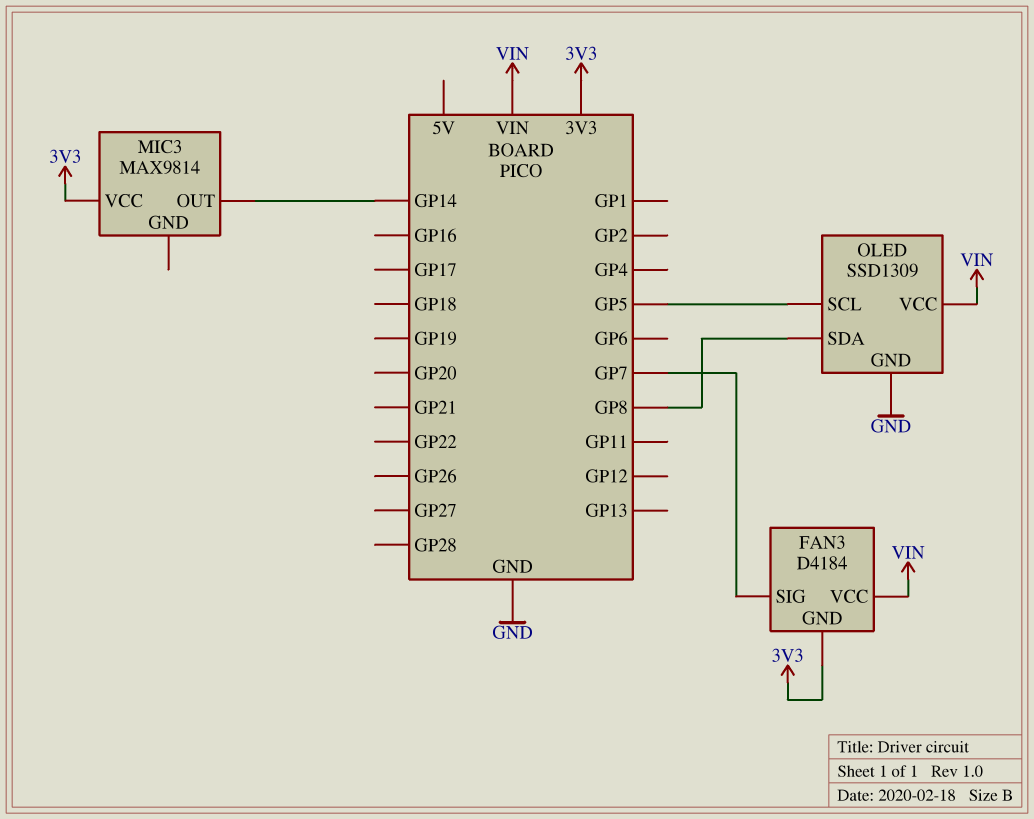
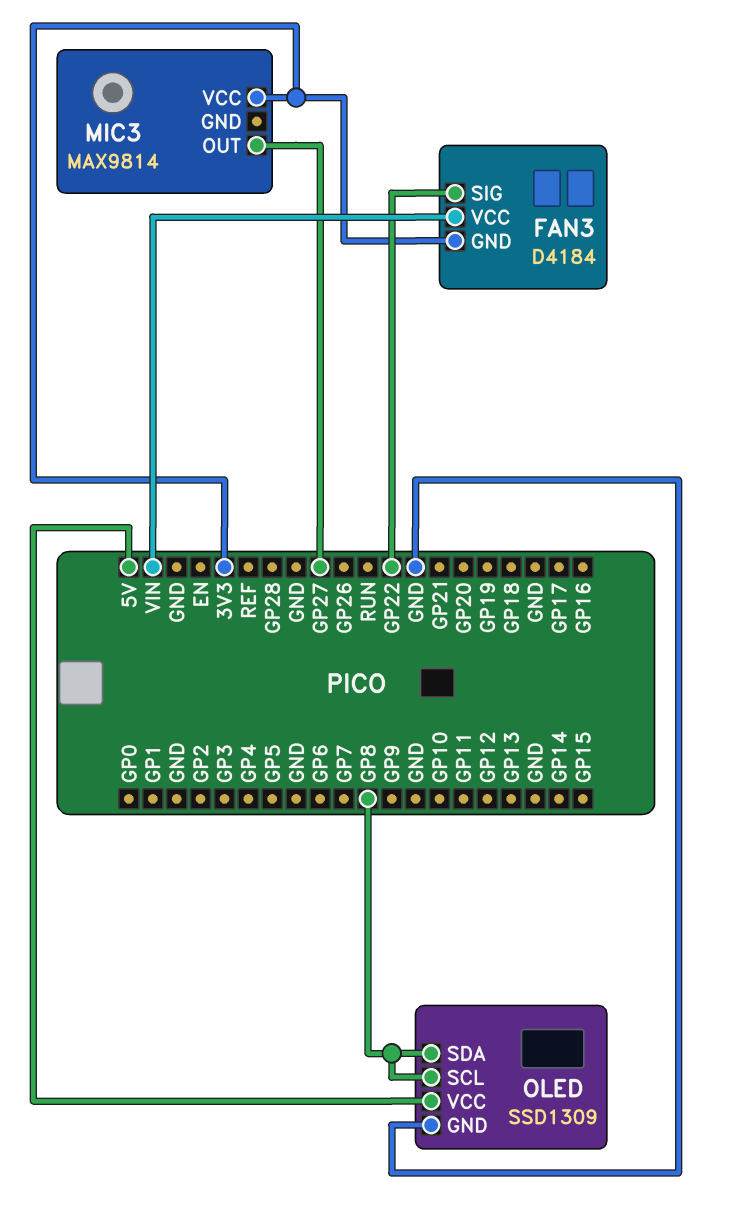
FAN3 pin SIG: GP7 -> GP22
MIC3 pin OUT: GP14 -> GP27
OLED pin SCL: GP5 -> GP8
OLED pin VCC: VIN -> 5V

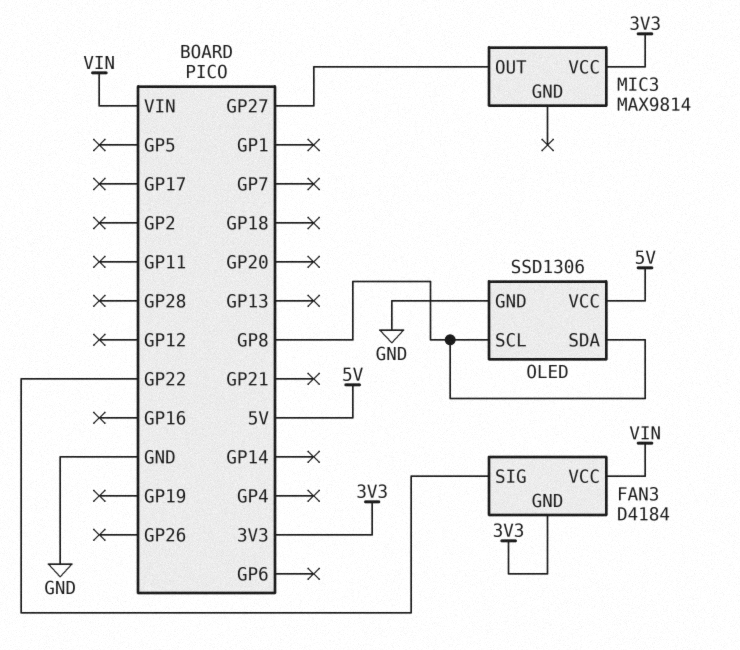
OLED: SSD1309 -> SSD1306

